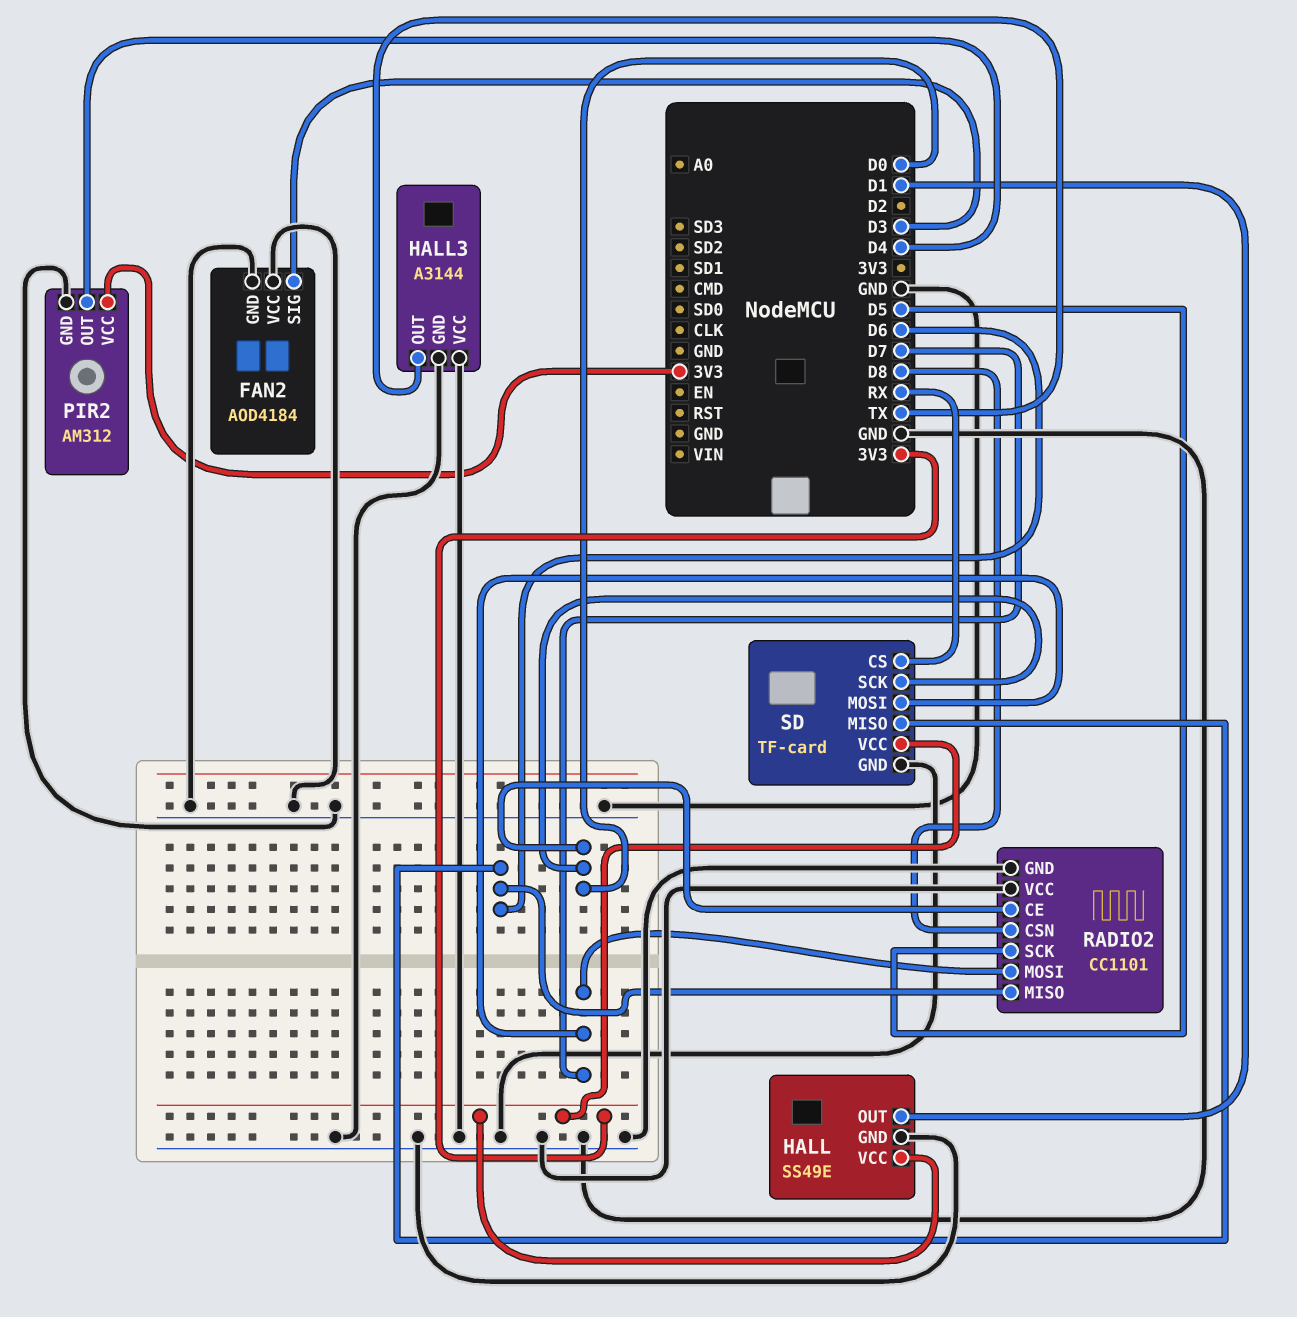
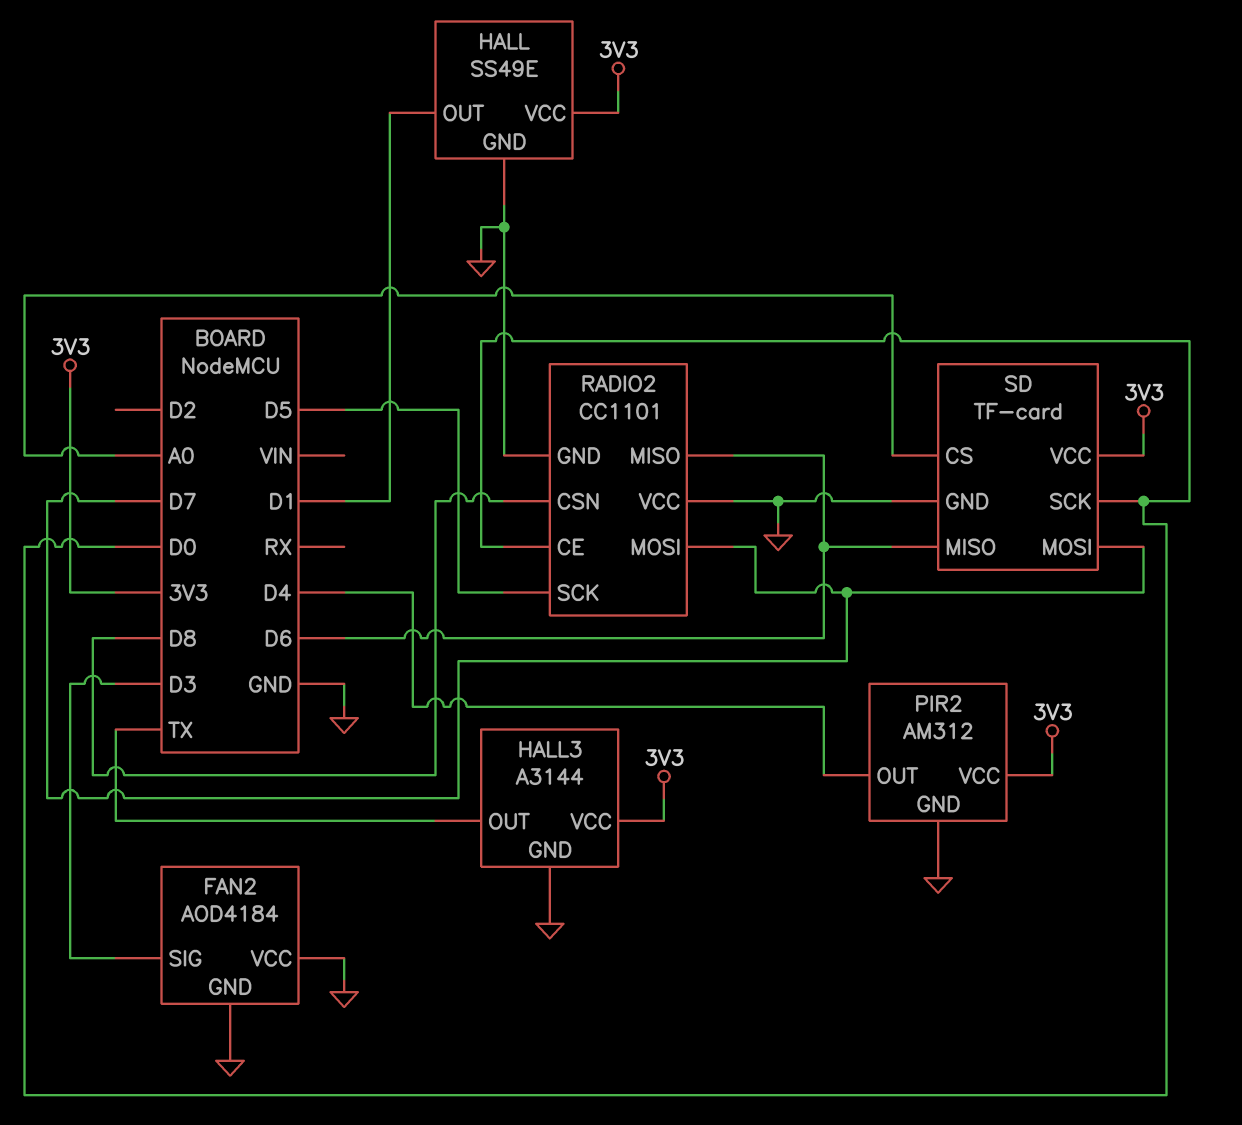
HALL3 pin VCC: GND -> 3V3
SD pin CS: RX -> A0

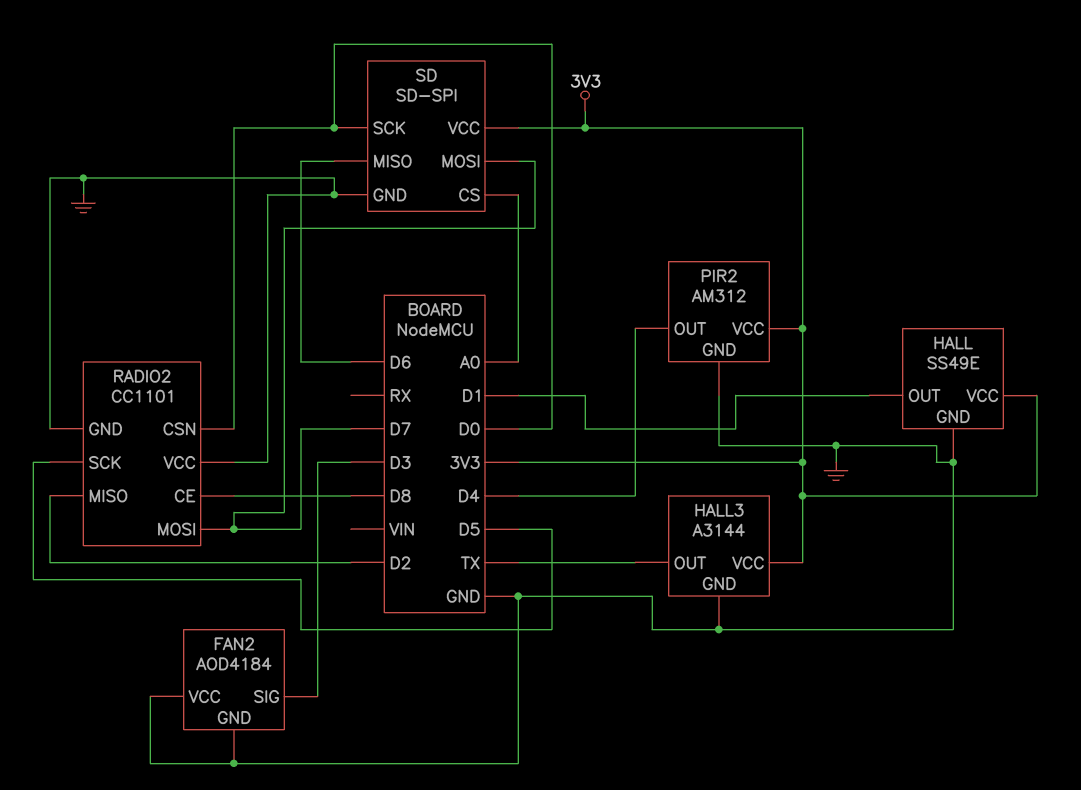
RADIO2 pin CE: D0 -> D8
RADIO2 pin CSN: D8 -> D0
RADIO2 pin MISO: D6 -> D2
SD: TF-card -> SD-SPI

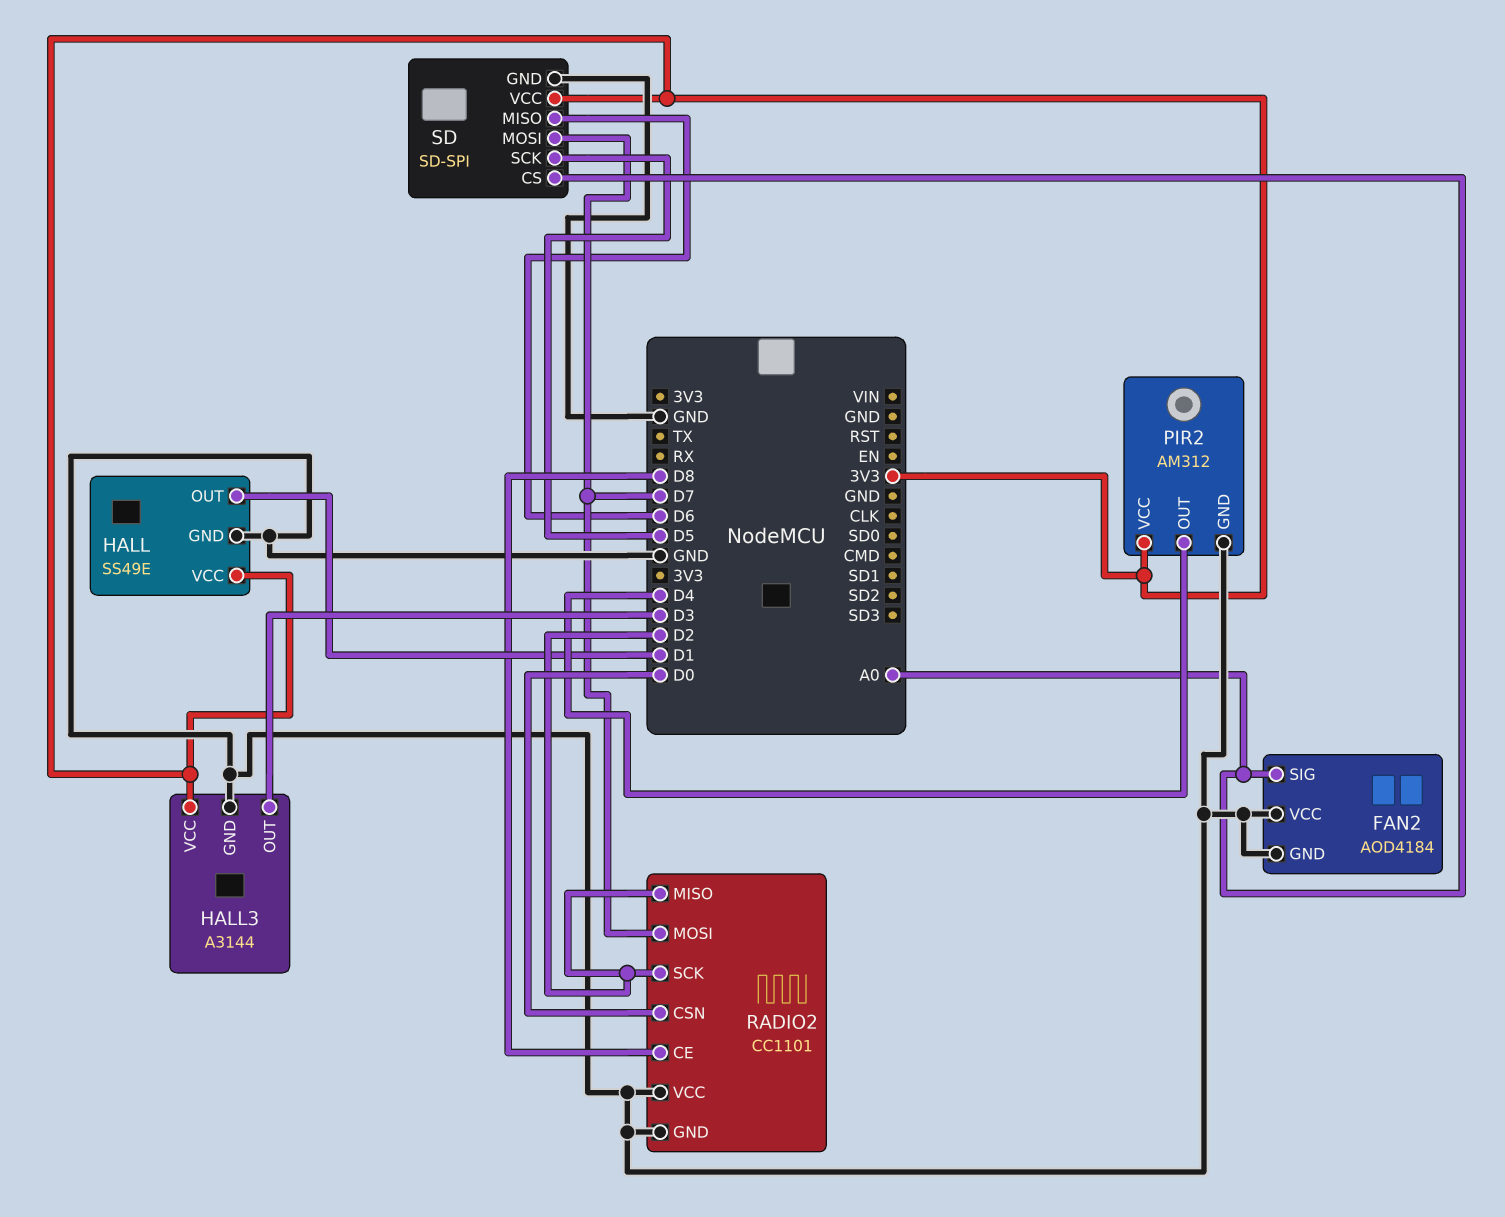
FAN2 pin SIG: D3 -> A0
HALL3 pin OUT: TX -> D3
RADIO2 pin SCK: D5 -> D2
SD pin SCK: D0 -> D5

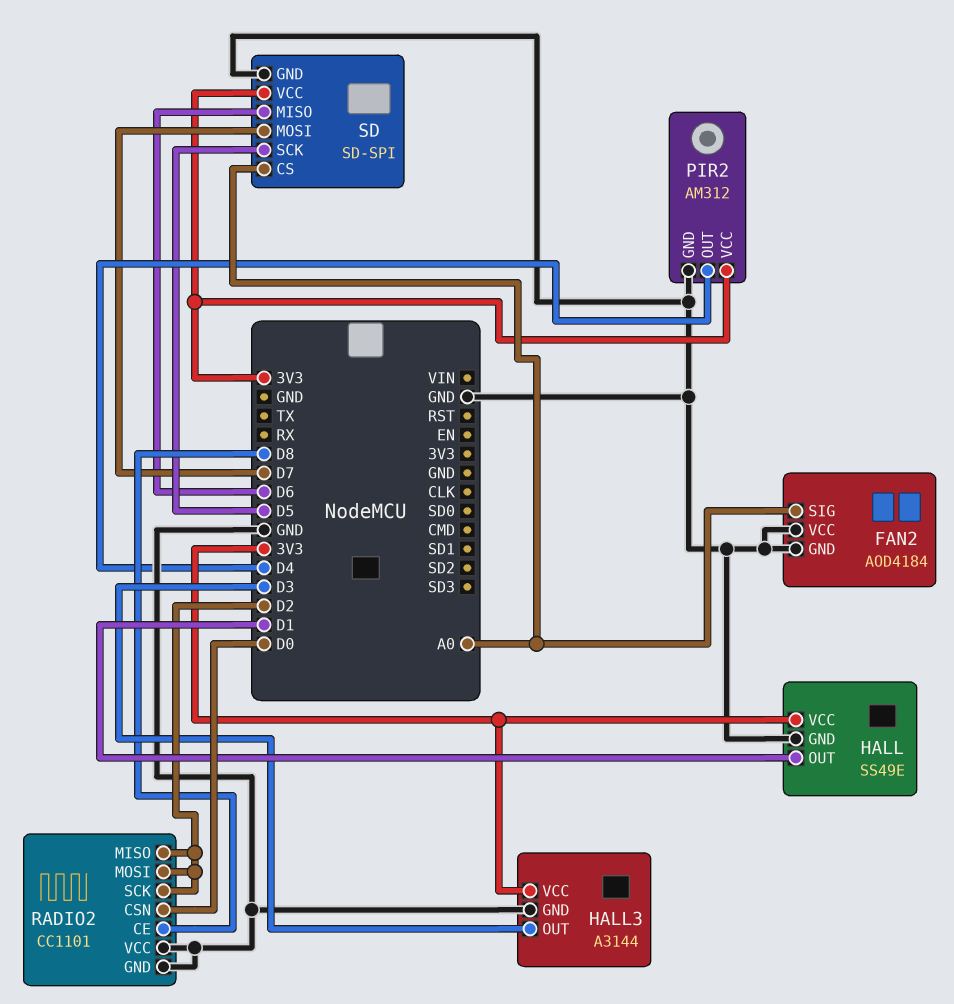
RADIO2 pin MOSI: D7 -> D2

